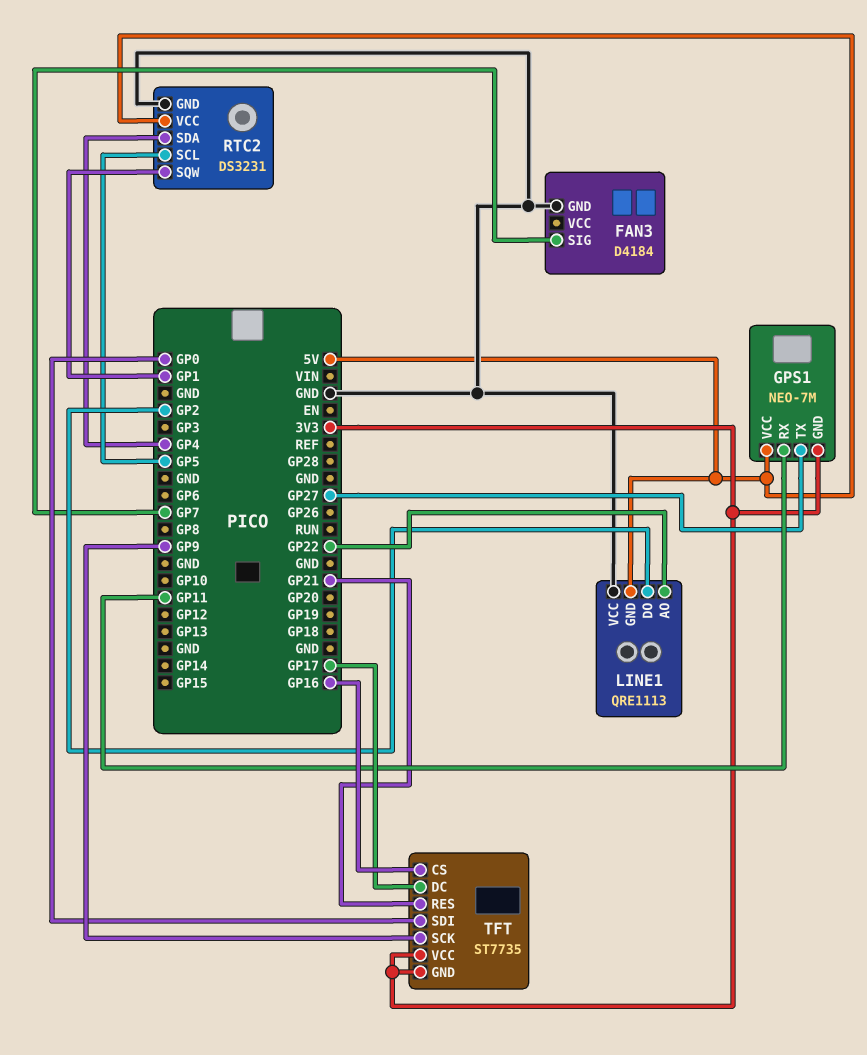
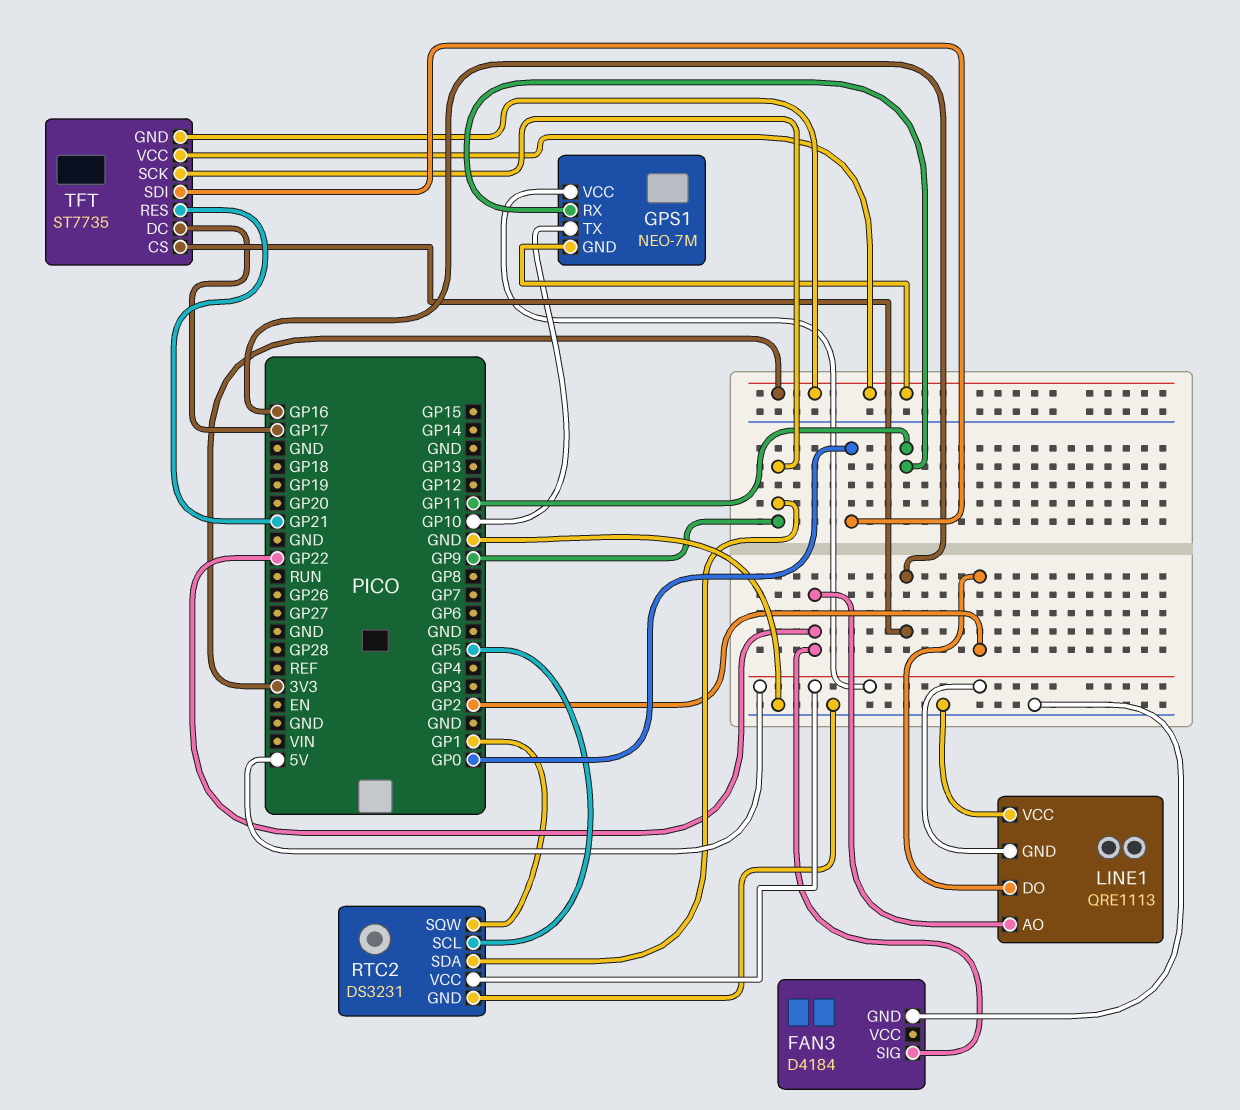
FAN3 pin SIG: GP7 -> GP22
GPS1 pin TX: GP27 -> GP10
RTC2 pin SDA: GP4 -> GP9

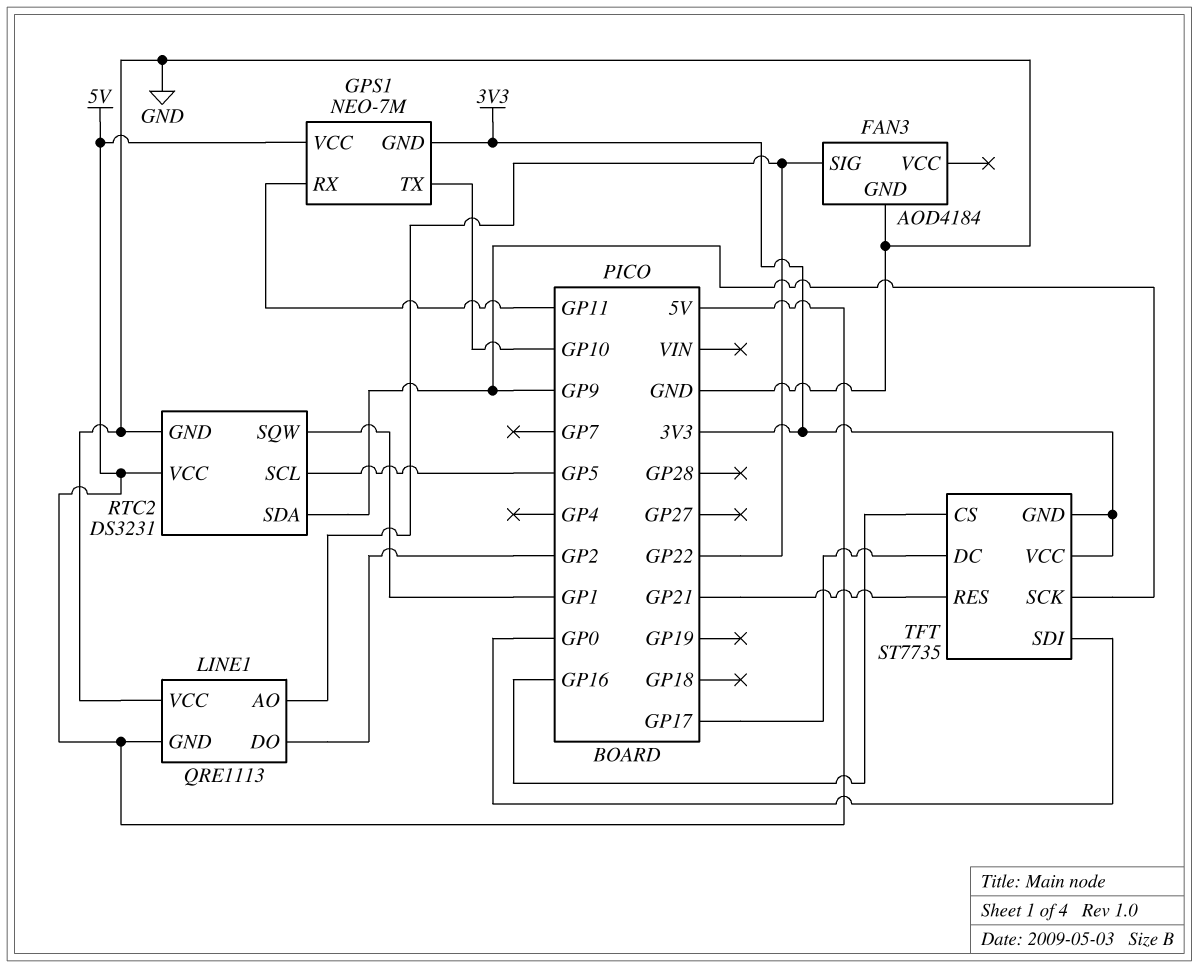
FAN3: D4184 -> AOD4184

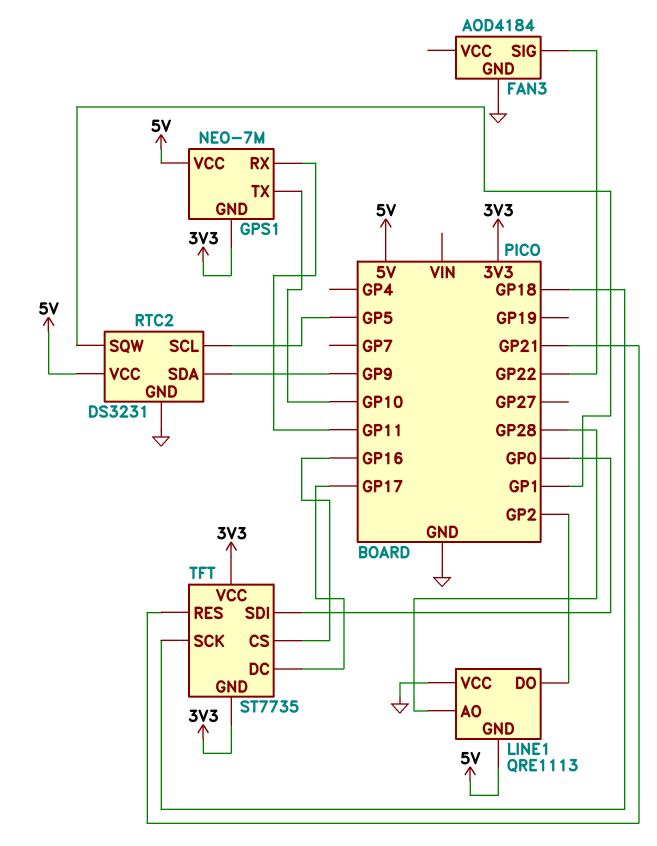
LINE1 pin AO: GP22 -> GP28
TFT pin SCK: GP9 -> GP18

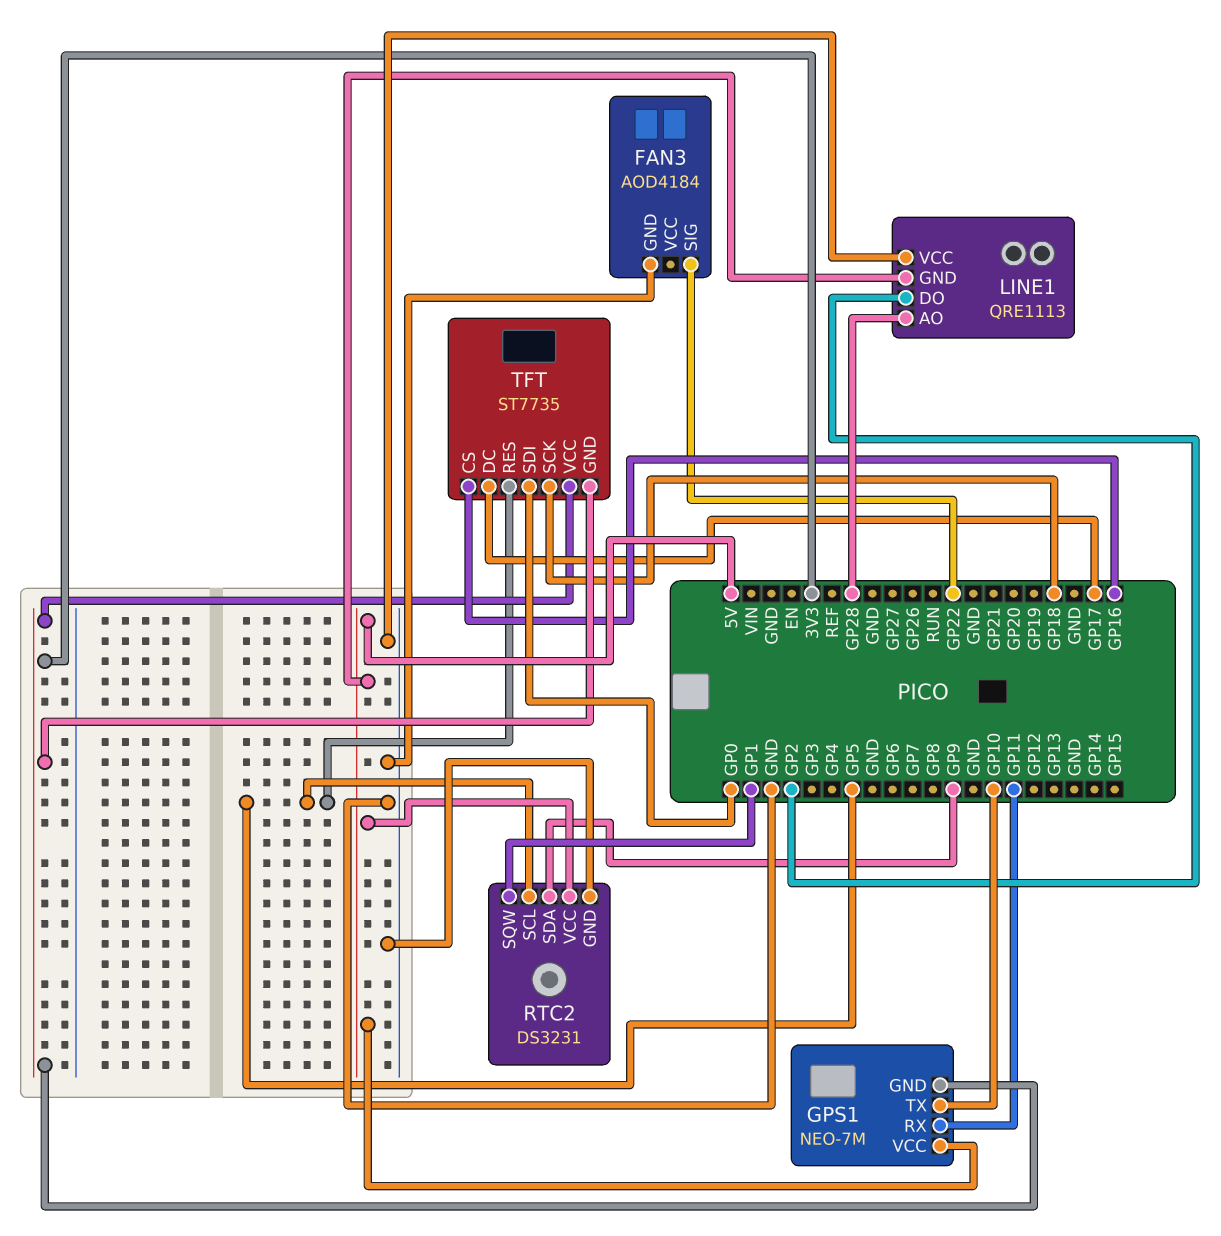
TFT pin RES: GP21 -> GP5

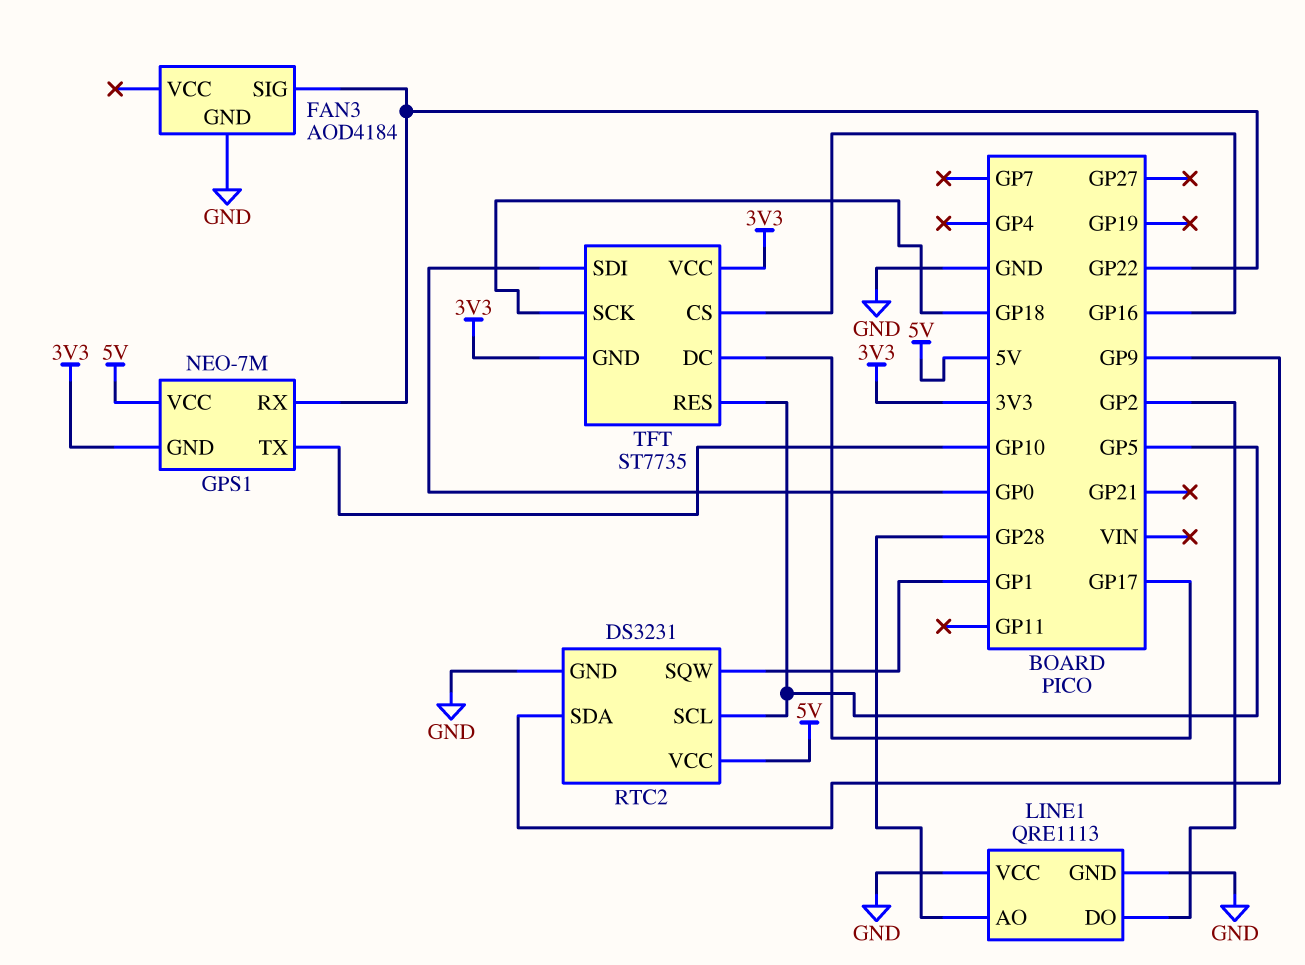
GPS1 pin RX: GP11 -> GP22
LINE1 pin GND: 5V -> GND

